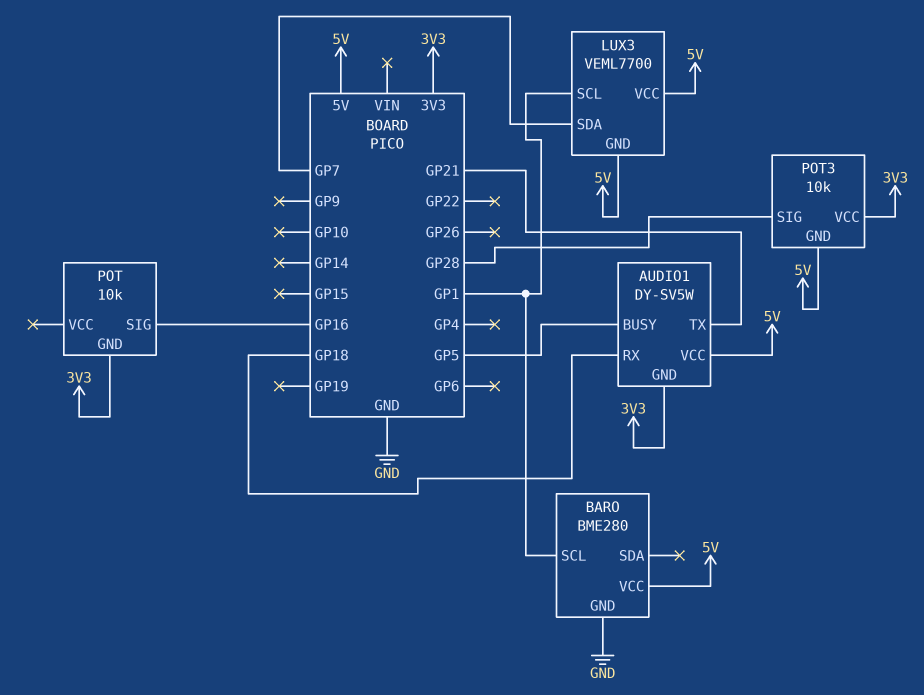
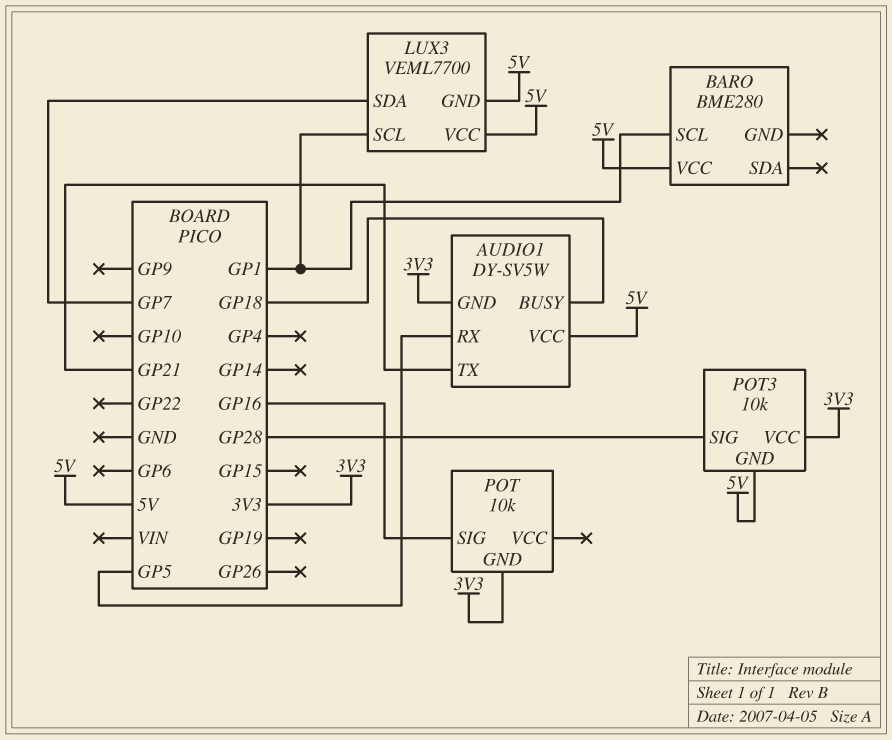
AUDIO1 pin BUSY: GP5 -> GP18
AUDIO1 pin RX: GP18 -> GP5
BARO pin GND: GND -> none

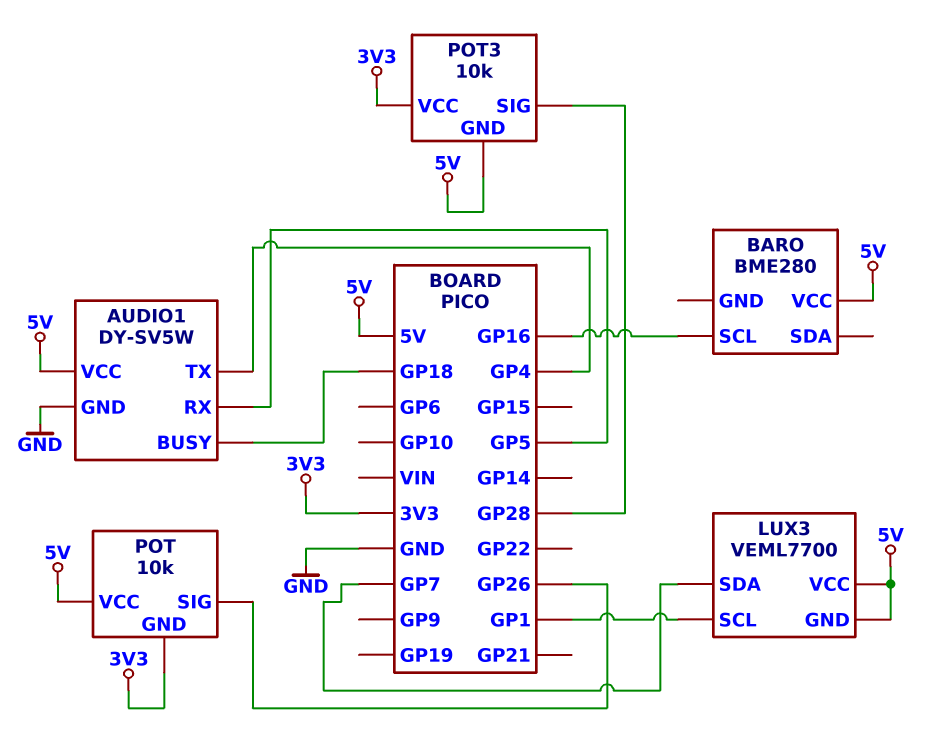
AUDIO1 pin GND: 3V3 -> GND
AUDIO1 pin TX: GP21 -> GP4
BARO pin SCL: GP1 -> GP16
POT pin SIG: GP16 -> GP26
POT pin VCC: none -> 5V

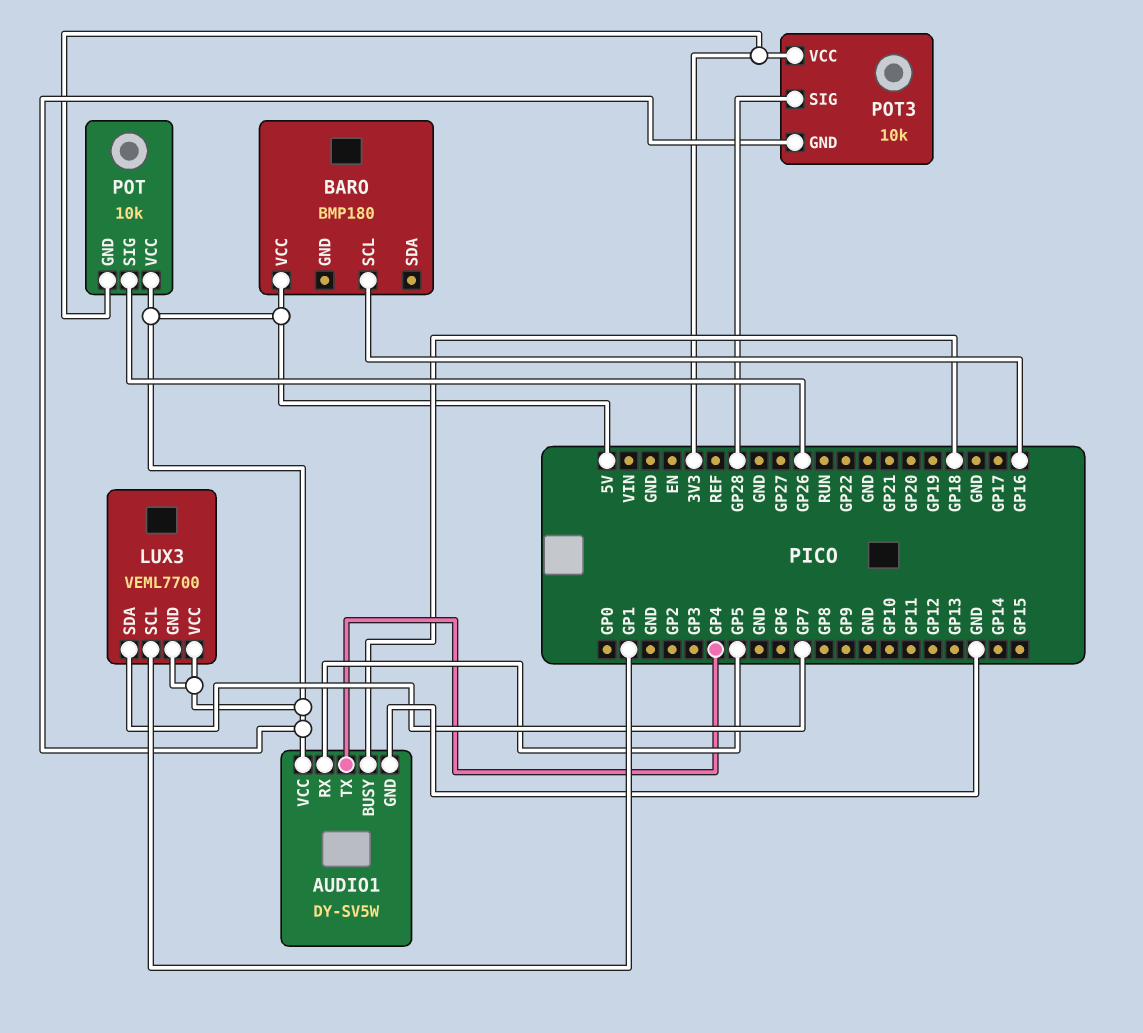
BARO: BME280 -> BMP180

